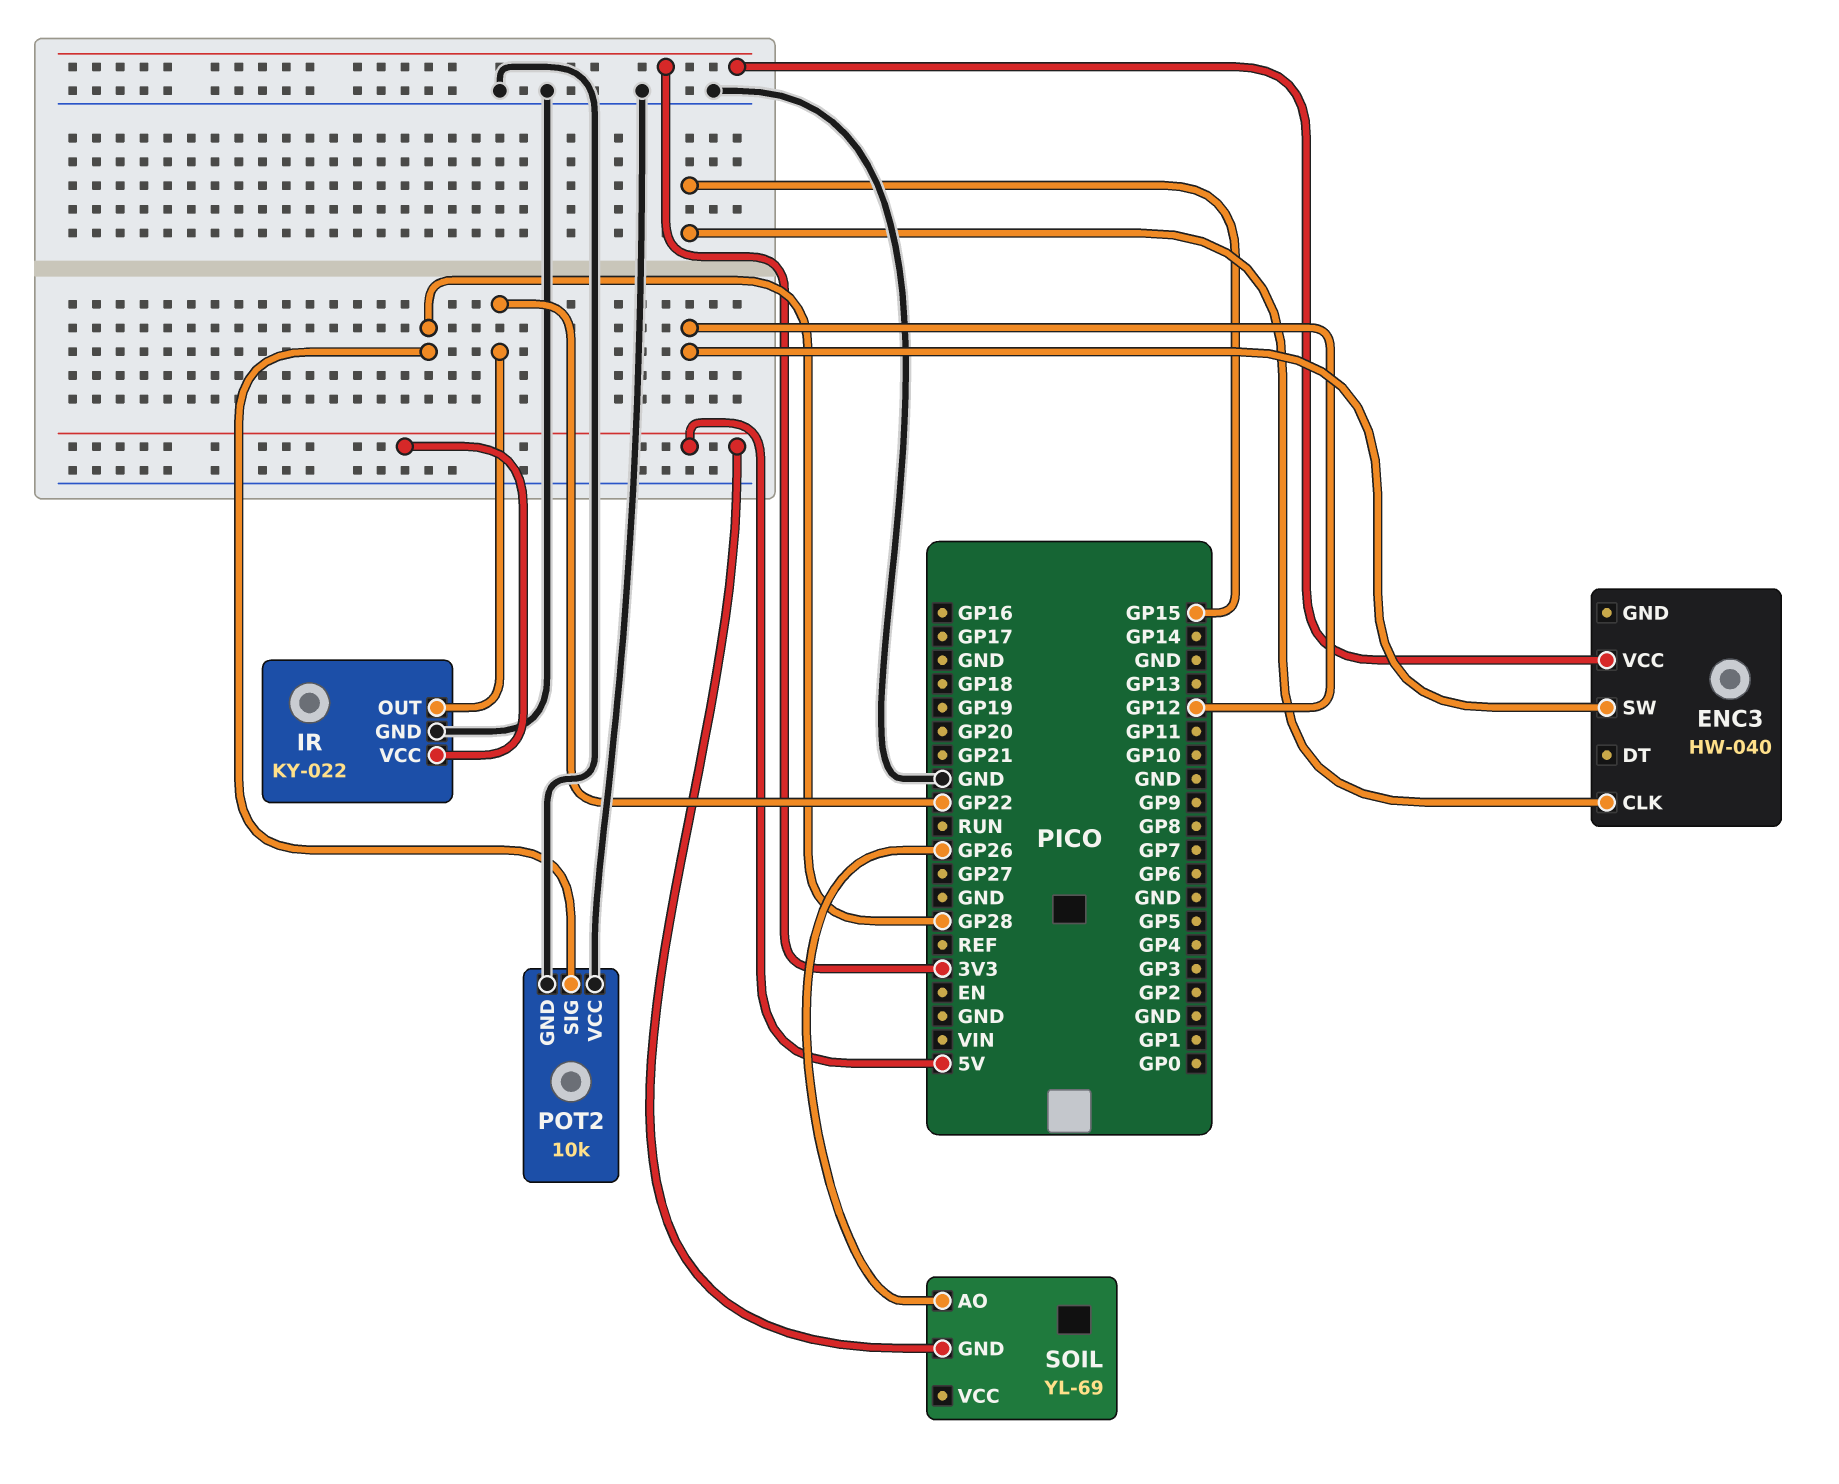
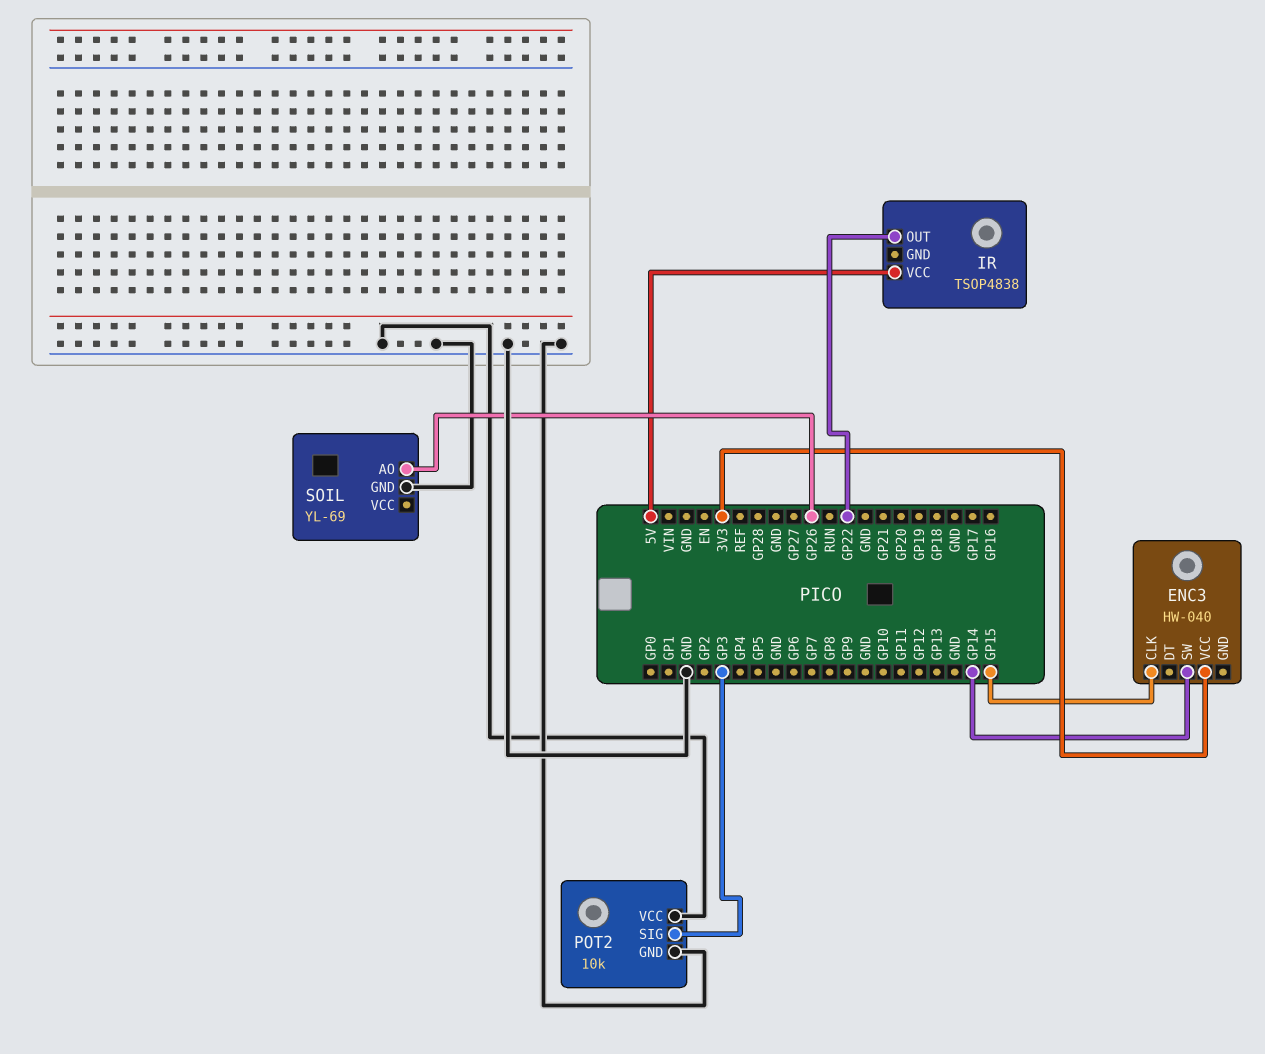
ENC3 pin SW: GP12 -> GP14
IR: KY-022 -> TSOP4838
IR pin GND: GND -> none
POT2 pin SIG: GP28 -> GP3
SOIL pin GND: 5V -> GND

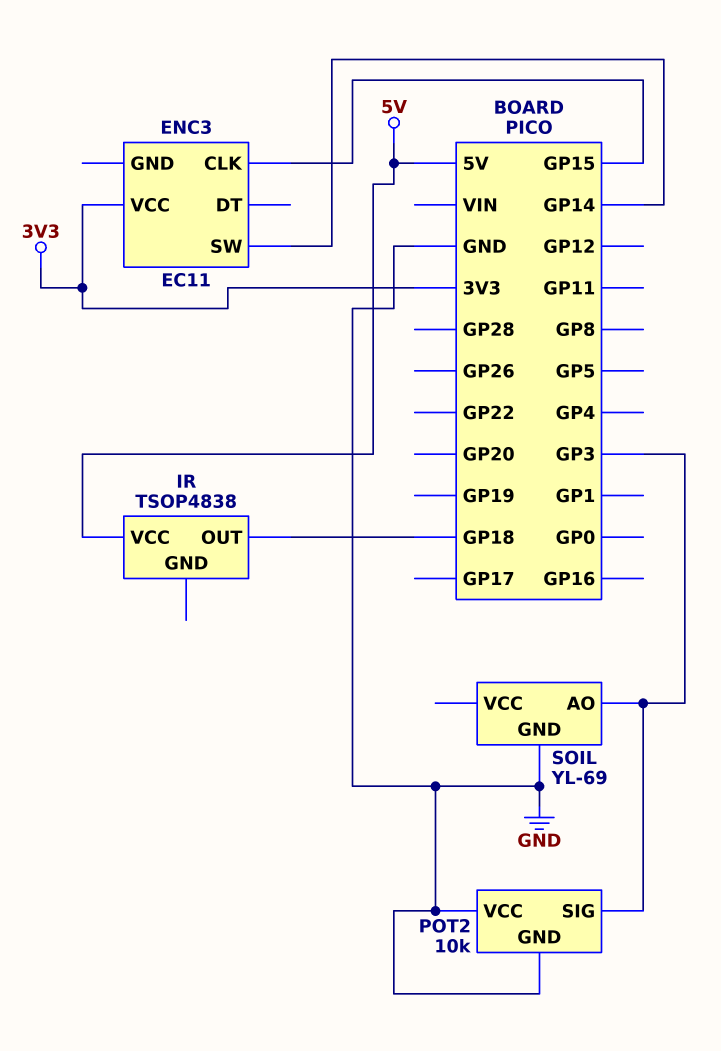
ENC3: HW-040 -> EC11
IR pin OUT: GP22 -> GP18
SOIL pin AO: GP26 -> GP3

